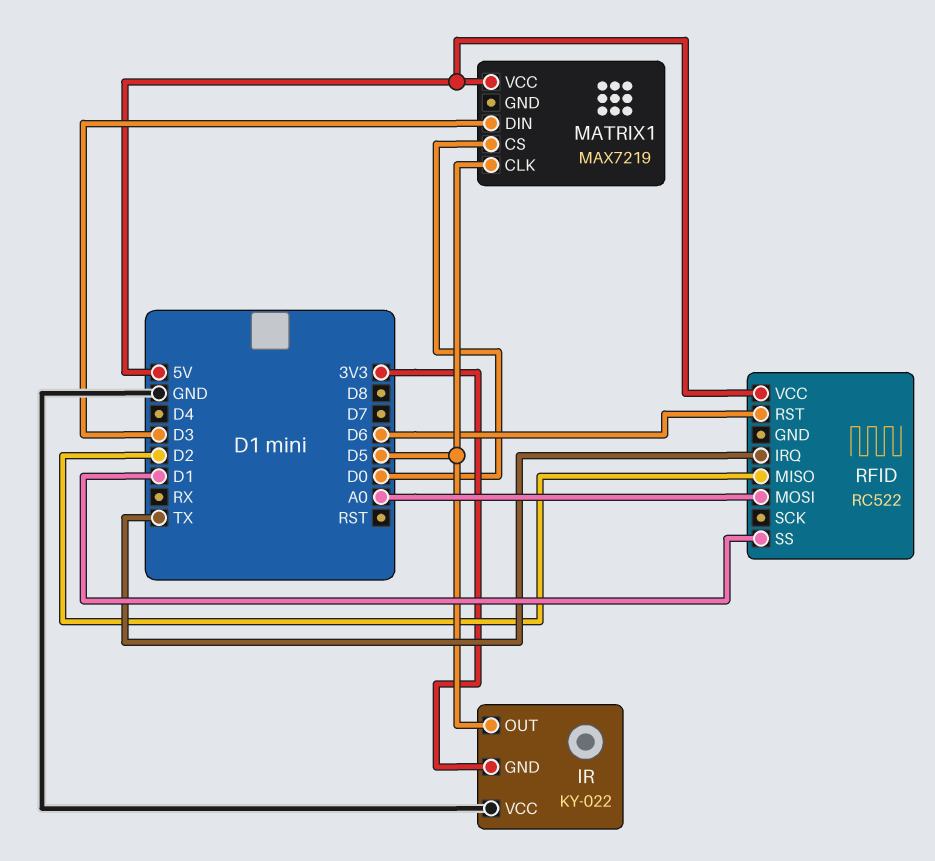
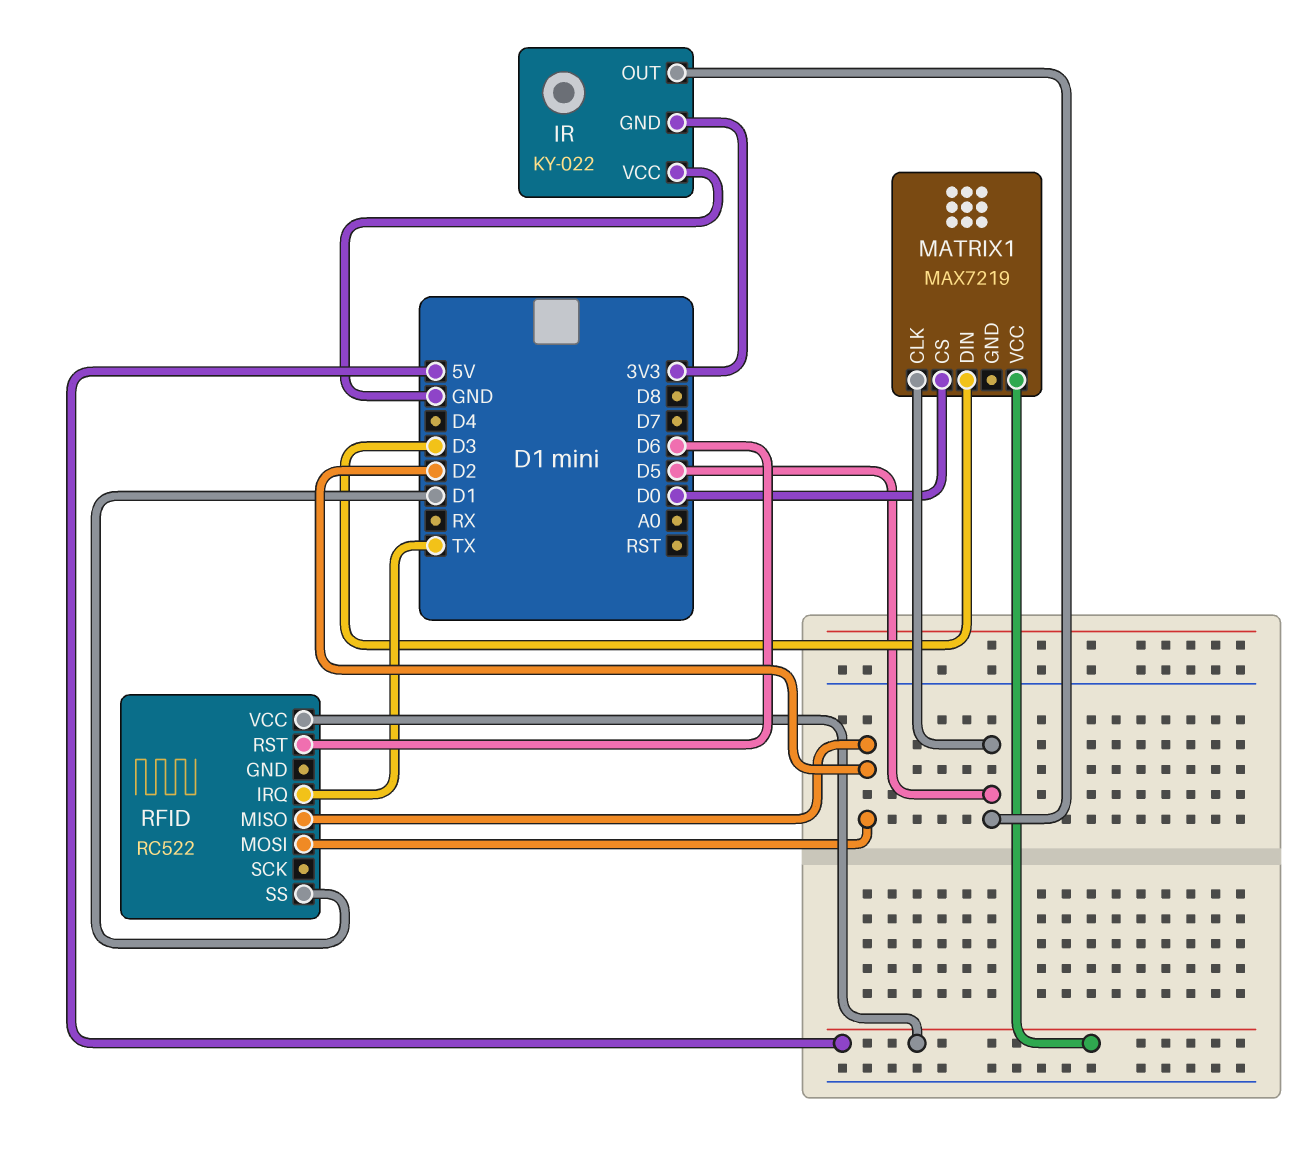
RFID pin MOSI: A0 -> D2

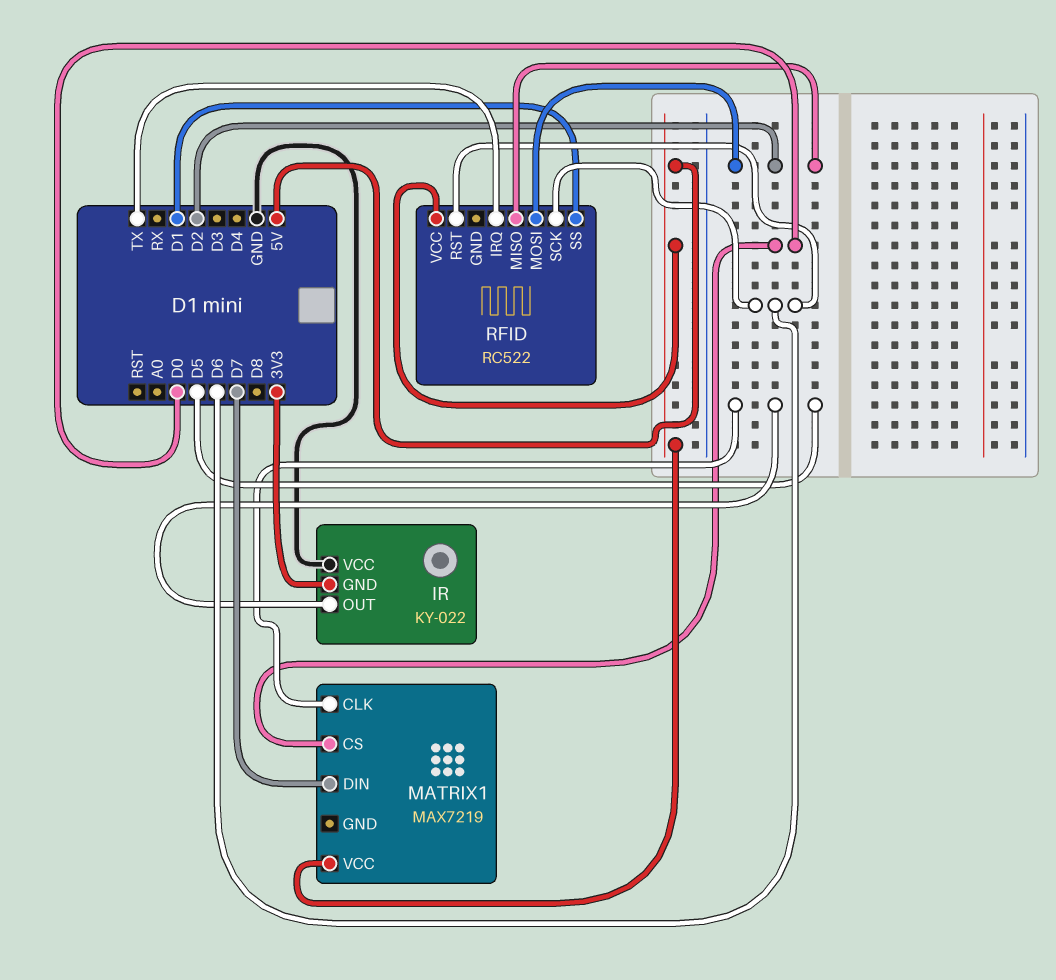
MATRIX1 pin DIN: D3 -> D7
RFID pin SCK: none -> D6

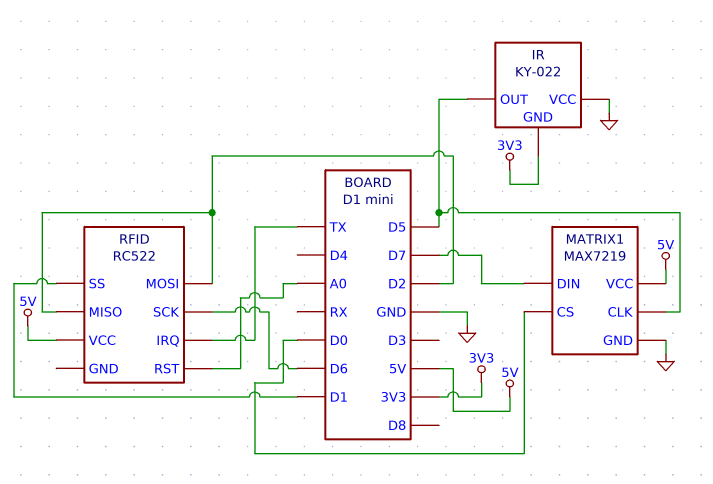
MATRIX1 pin GND: none -> GND
RFID pin RST: D6 -> A0

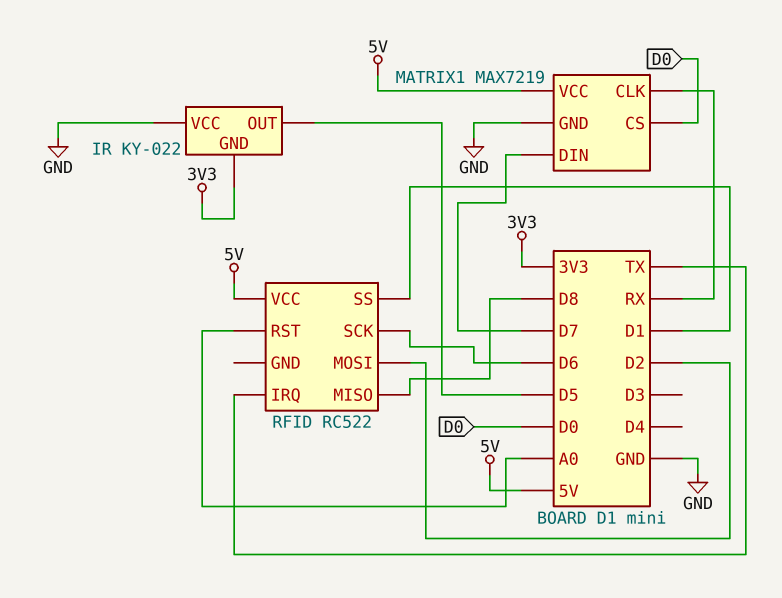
MATRIX1 pin CLK: D5 -> RX
RFID pin MISO: D2 -> D8

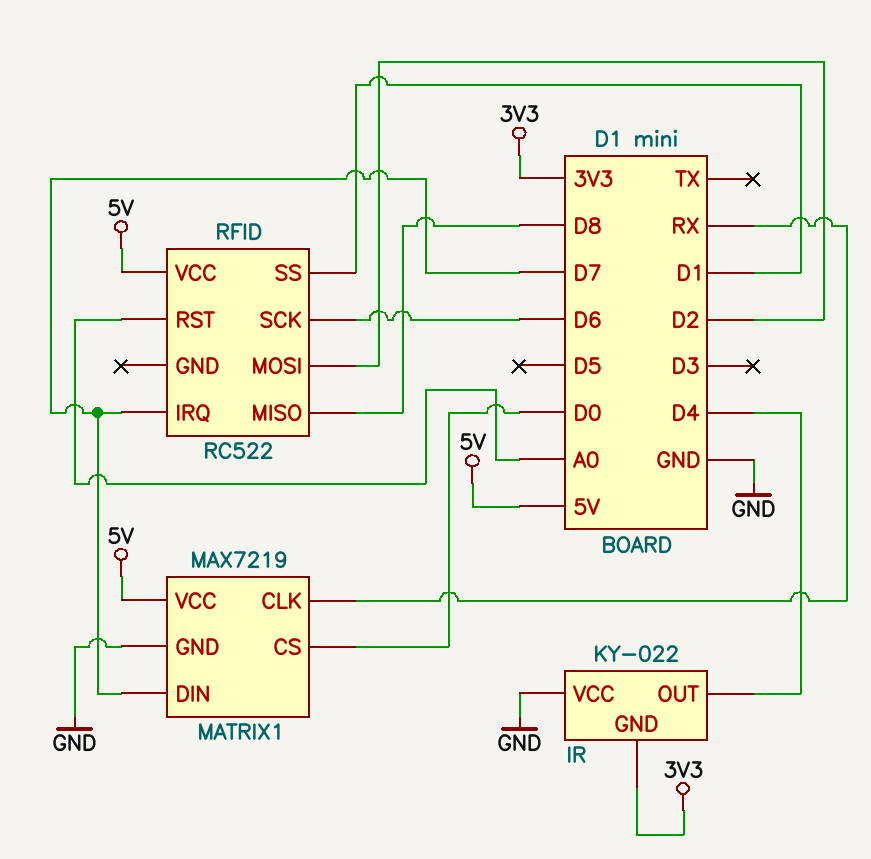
IR pin OUT: D5 -> D4
RFID pin IRQ: TX -> D7

